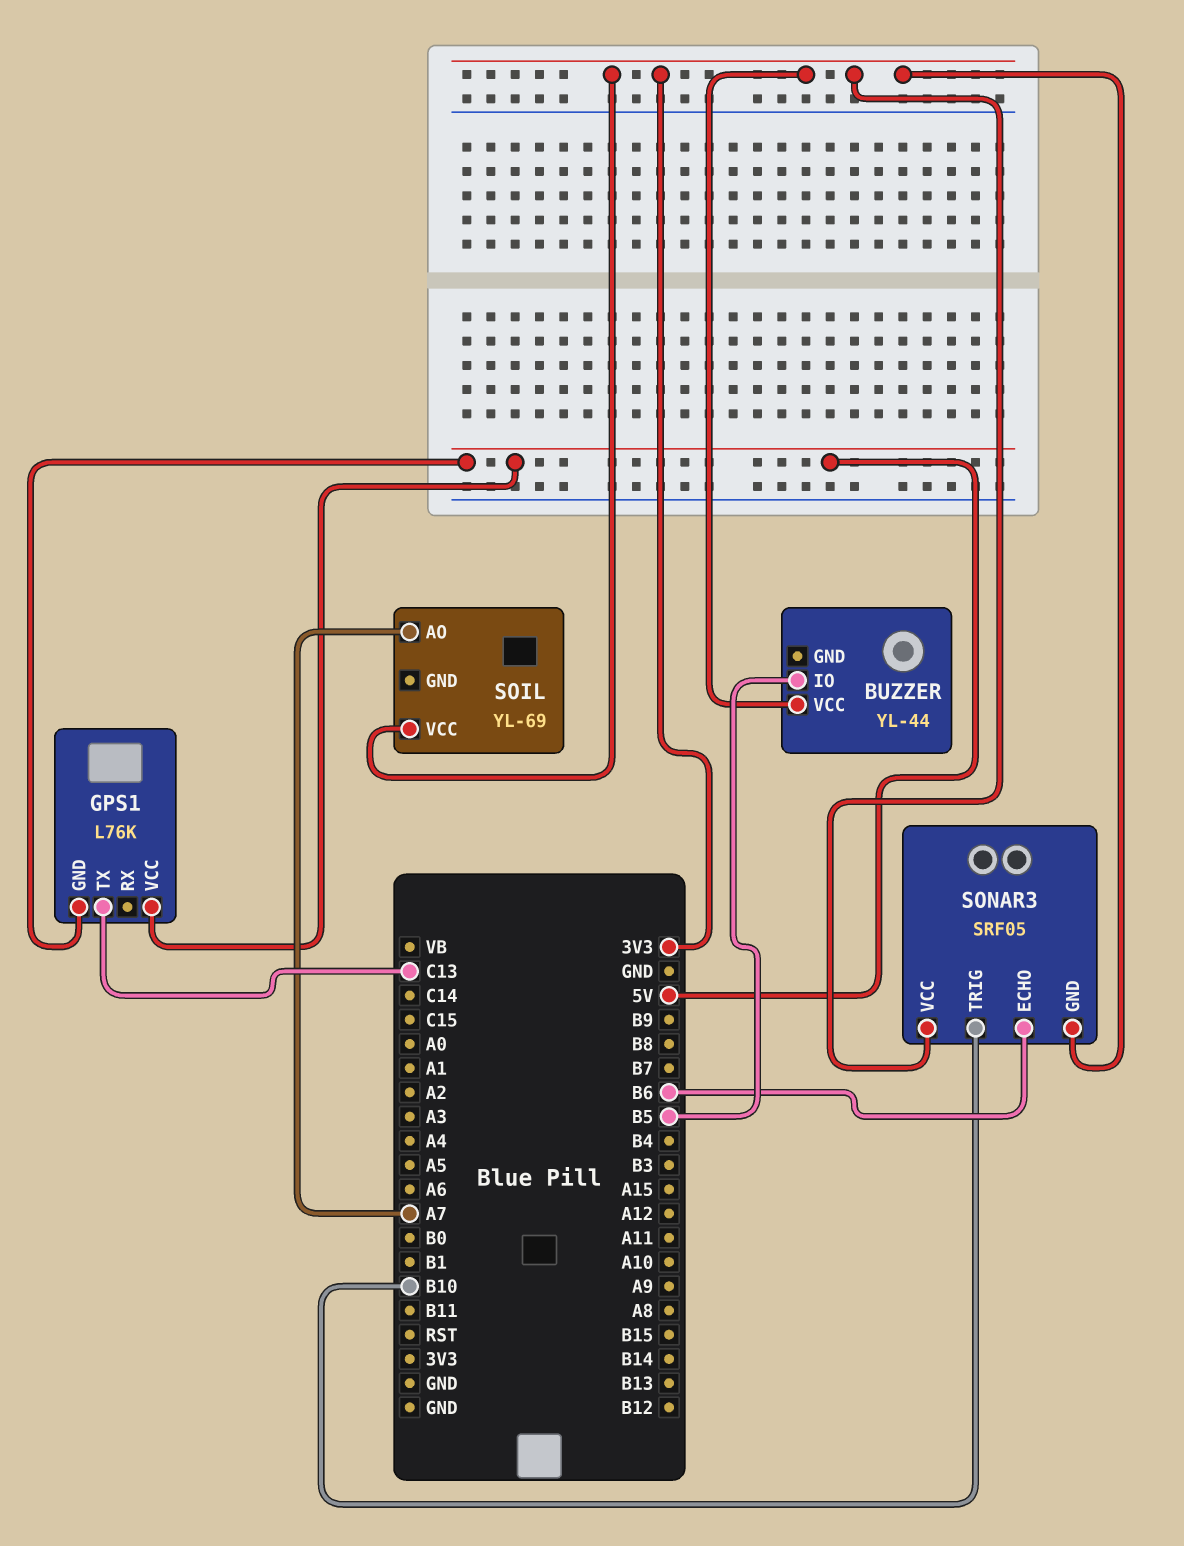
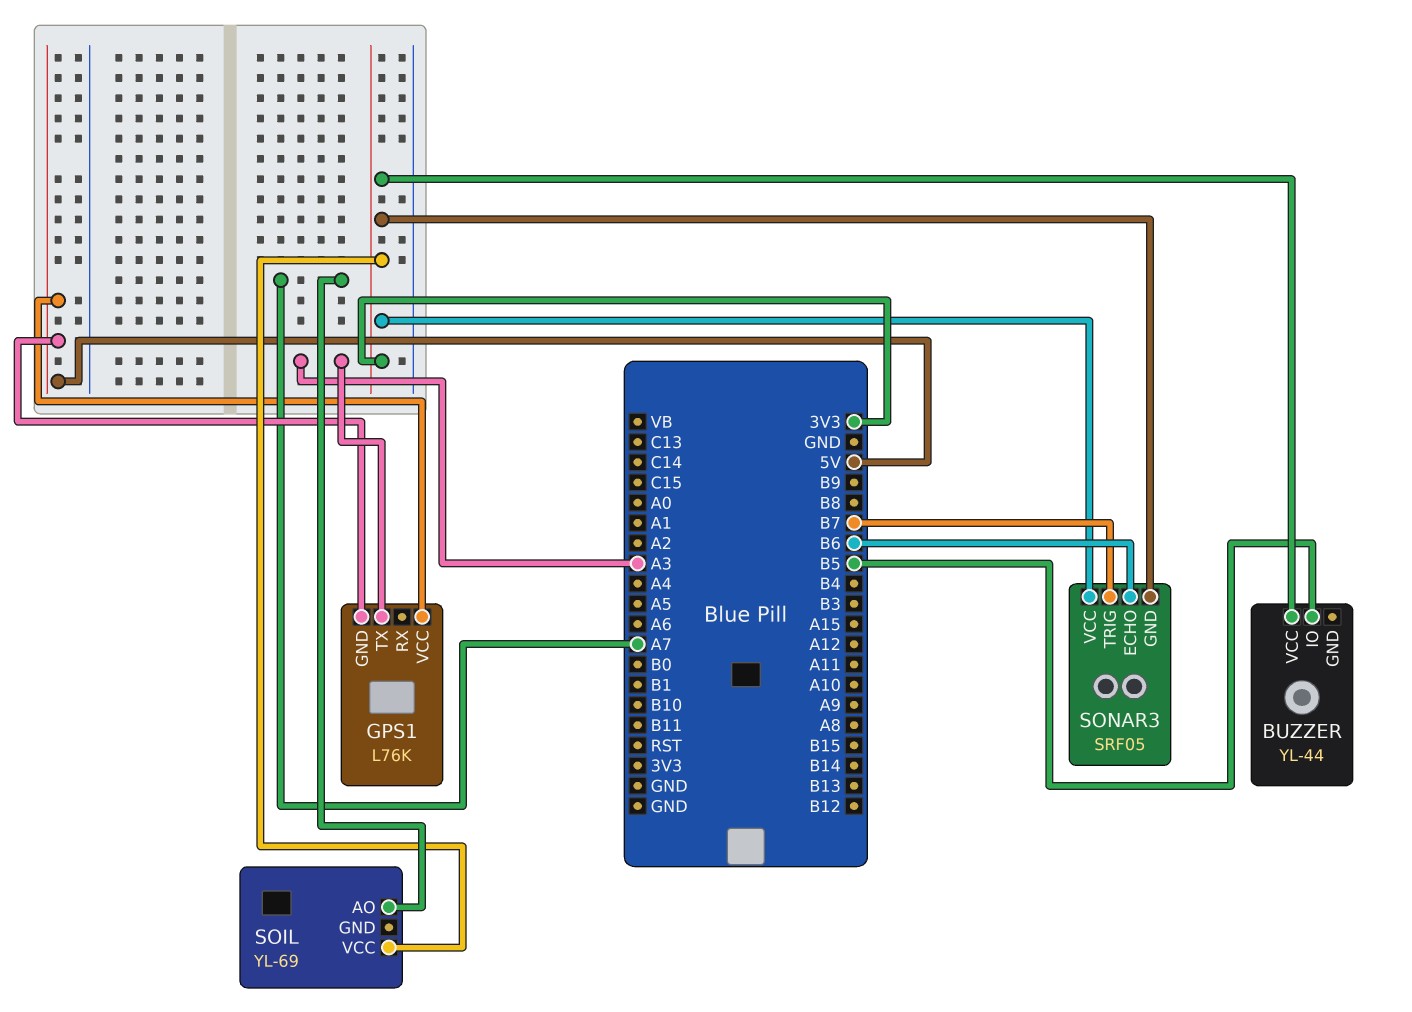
GPS1 pin TX: C13 -> A3
SONAR3 pin TRIG: B10 -> B7

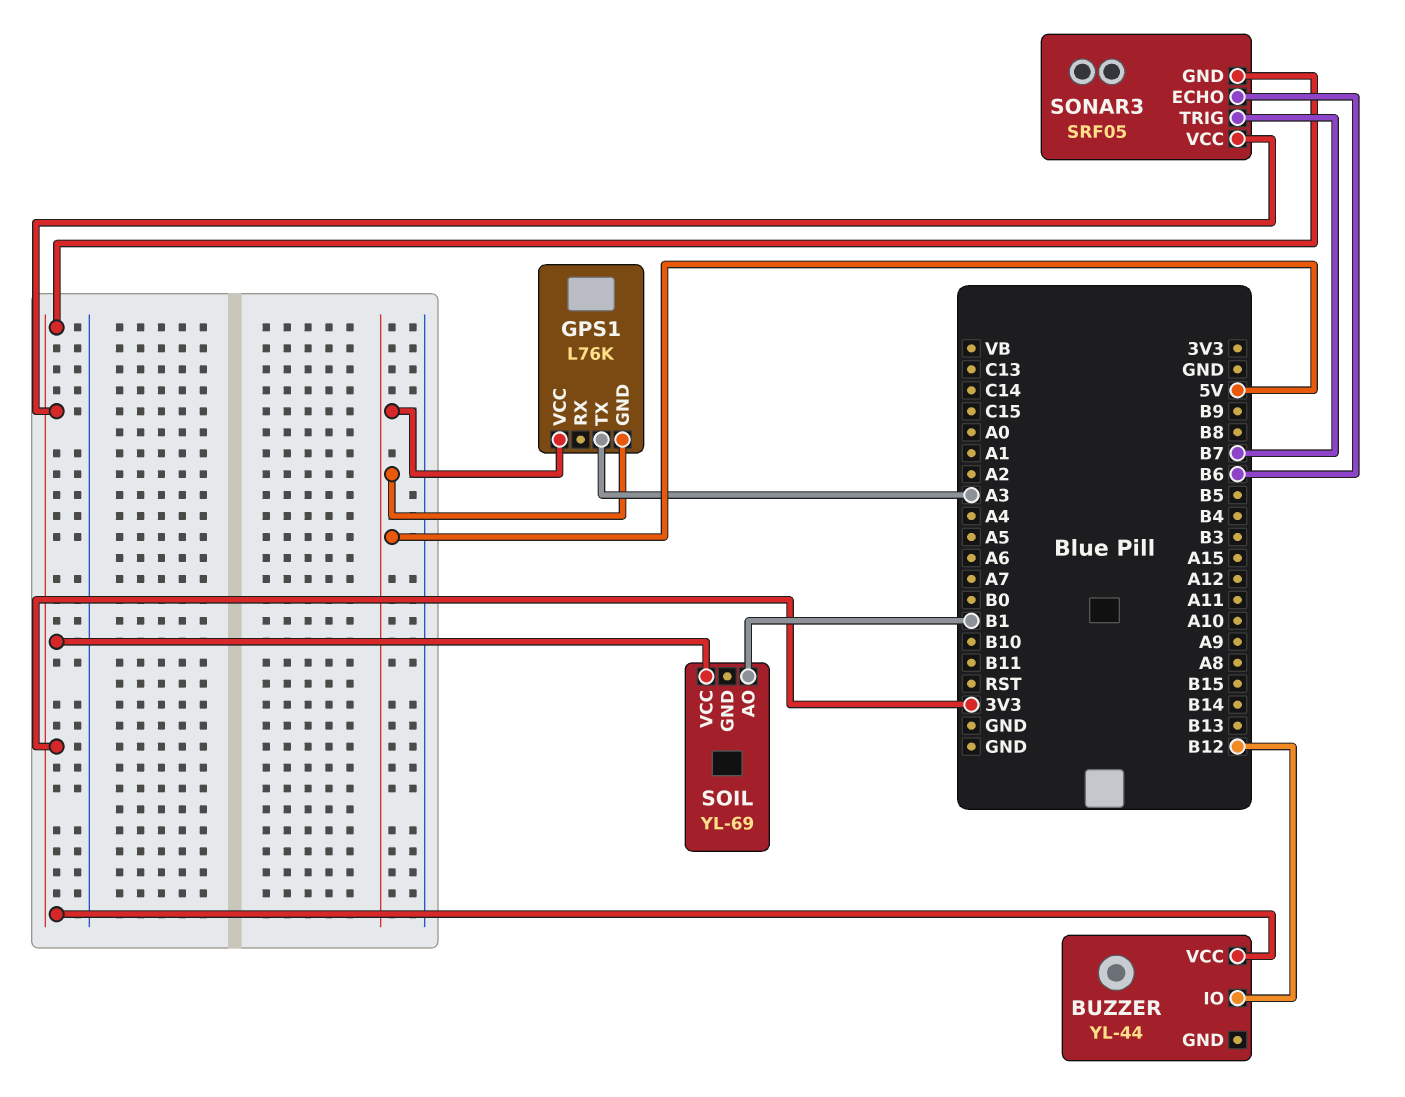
BUZZER pin IO: B5 -> B12
SOIL pin AO: A7 -> B1

